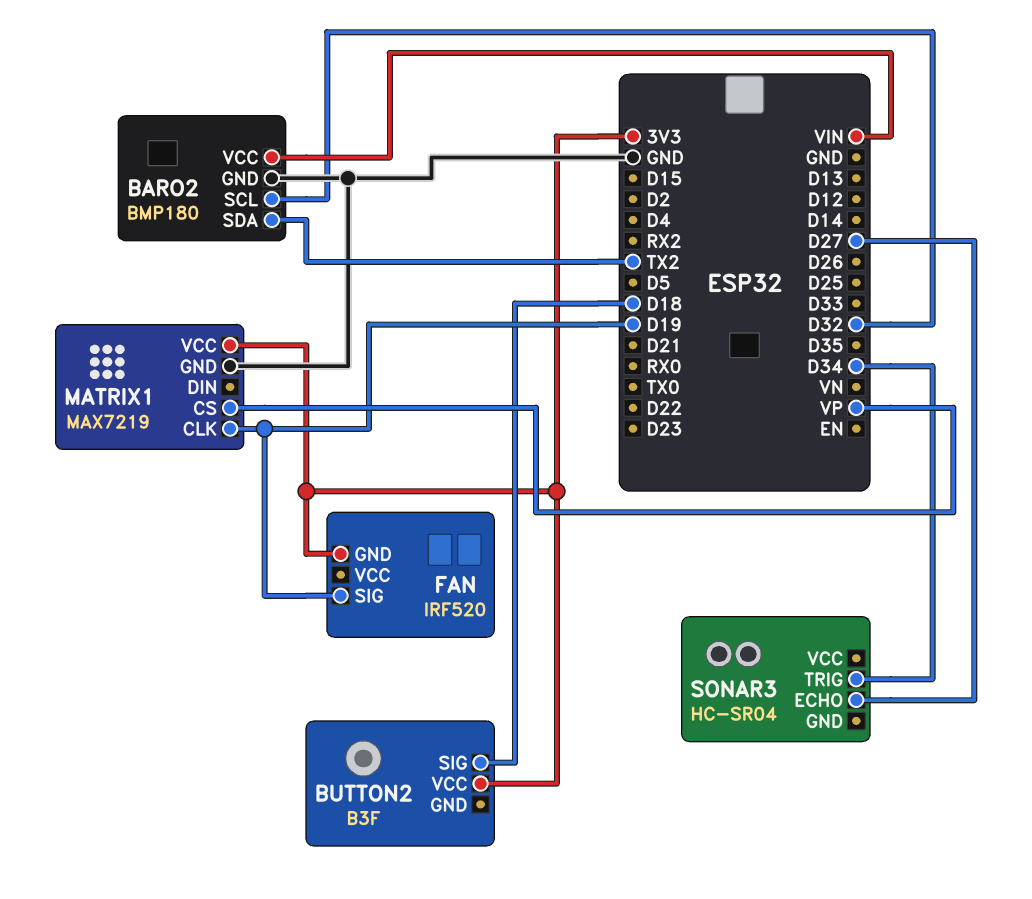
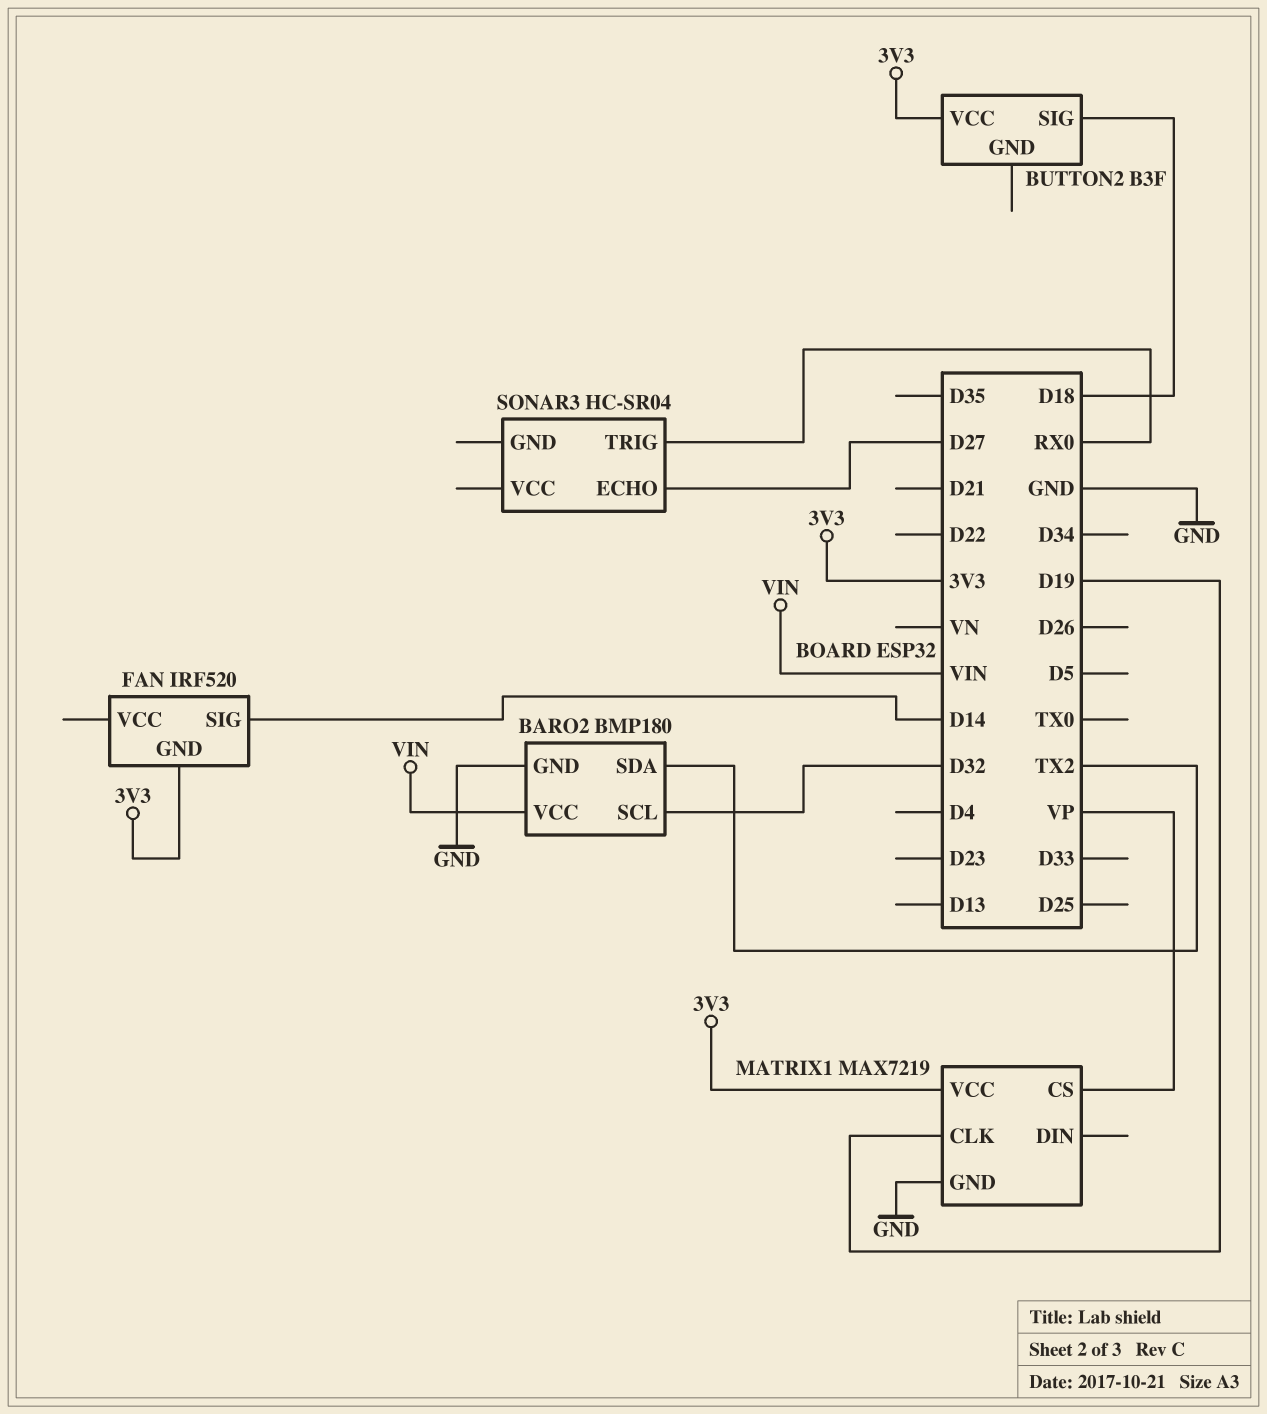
FAN pin SIG: D19 -> D14
SONAR3 pin TRIG: D34 -> RX0

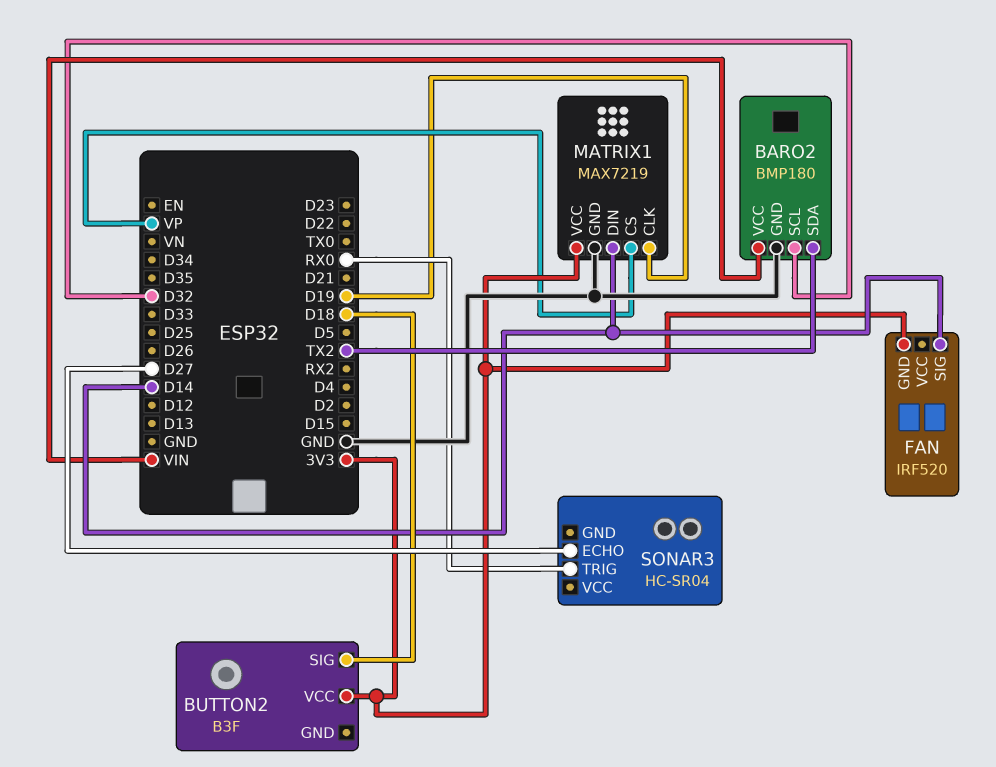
MATRIX1 pin DIN: none -> D14

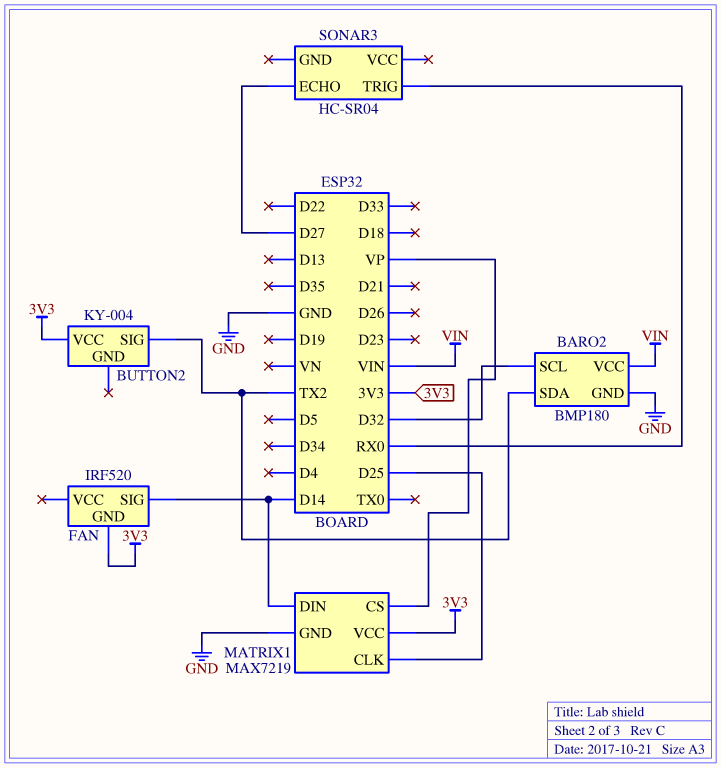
BUTTON2: B3F -> KY-004
BUTTON2 pin SIG: D18 -> TX2
MATRIX1 pin CLK: D19 -> D25

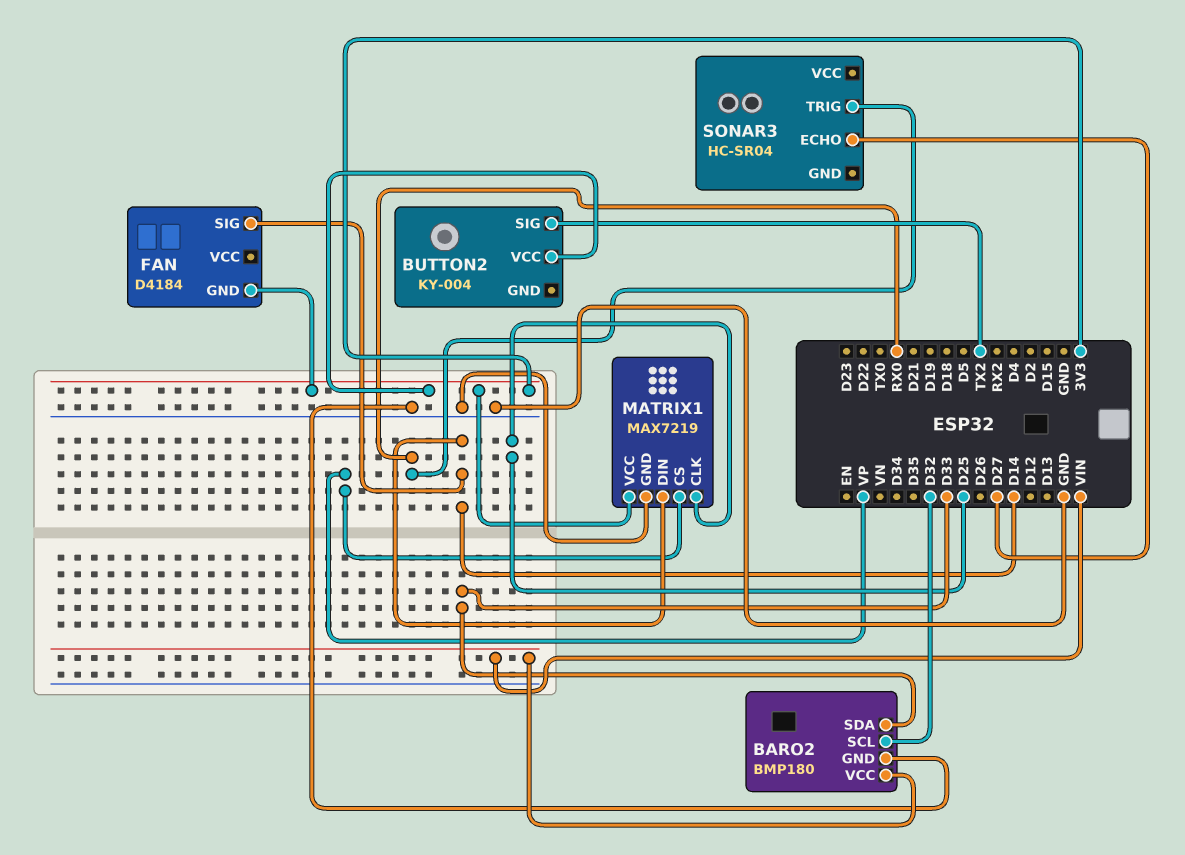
BARO2 pin SDA: TX2 -> D33
FAN: IRF520 -> D4184

